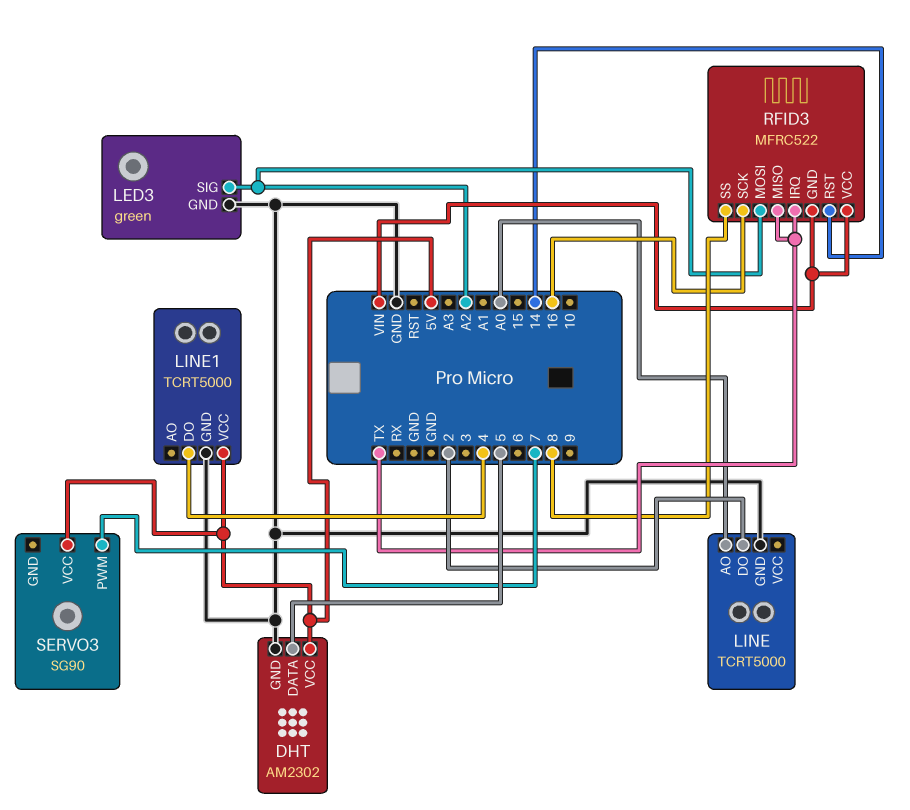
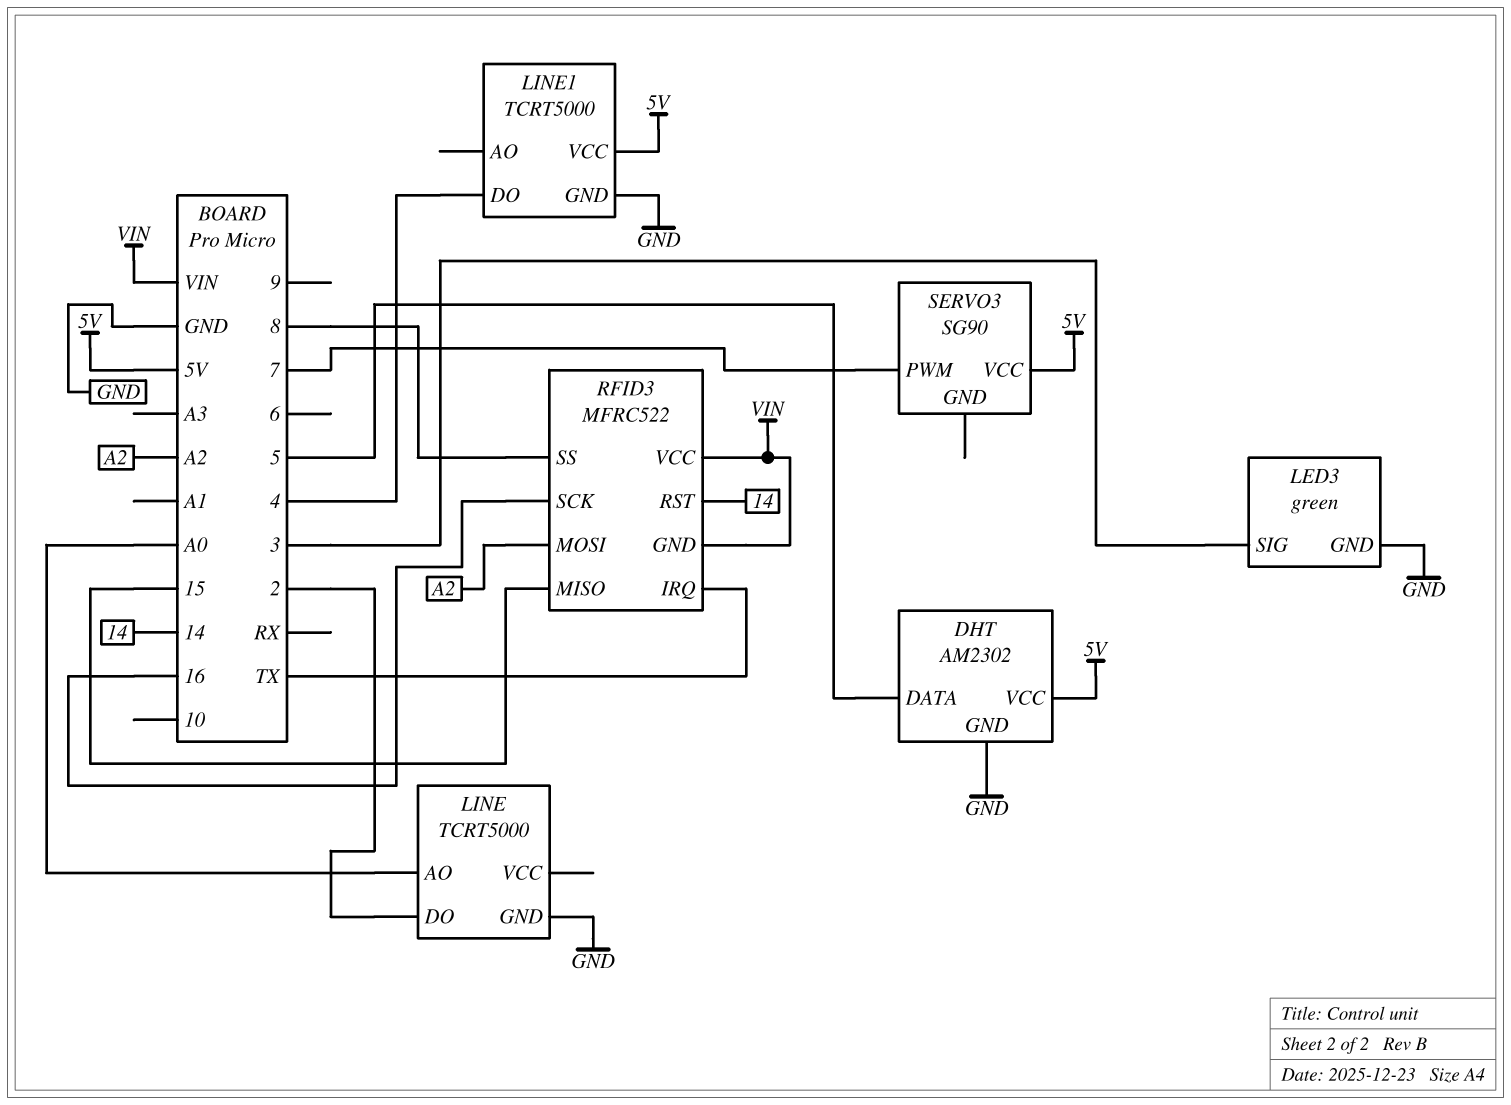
LED3 pin SIG: A2 -> 3
RFID3 pin MISO: TX -> 15

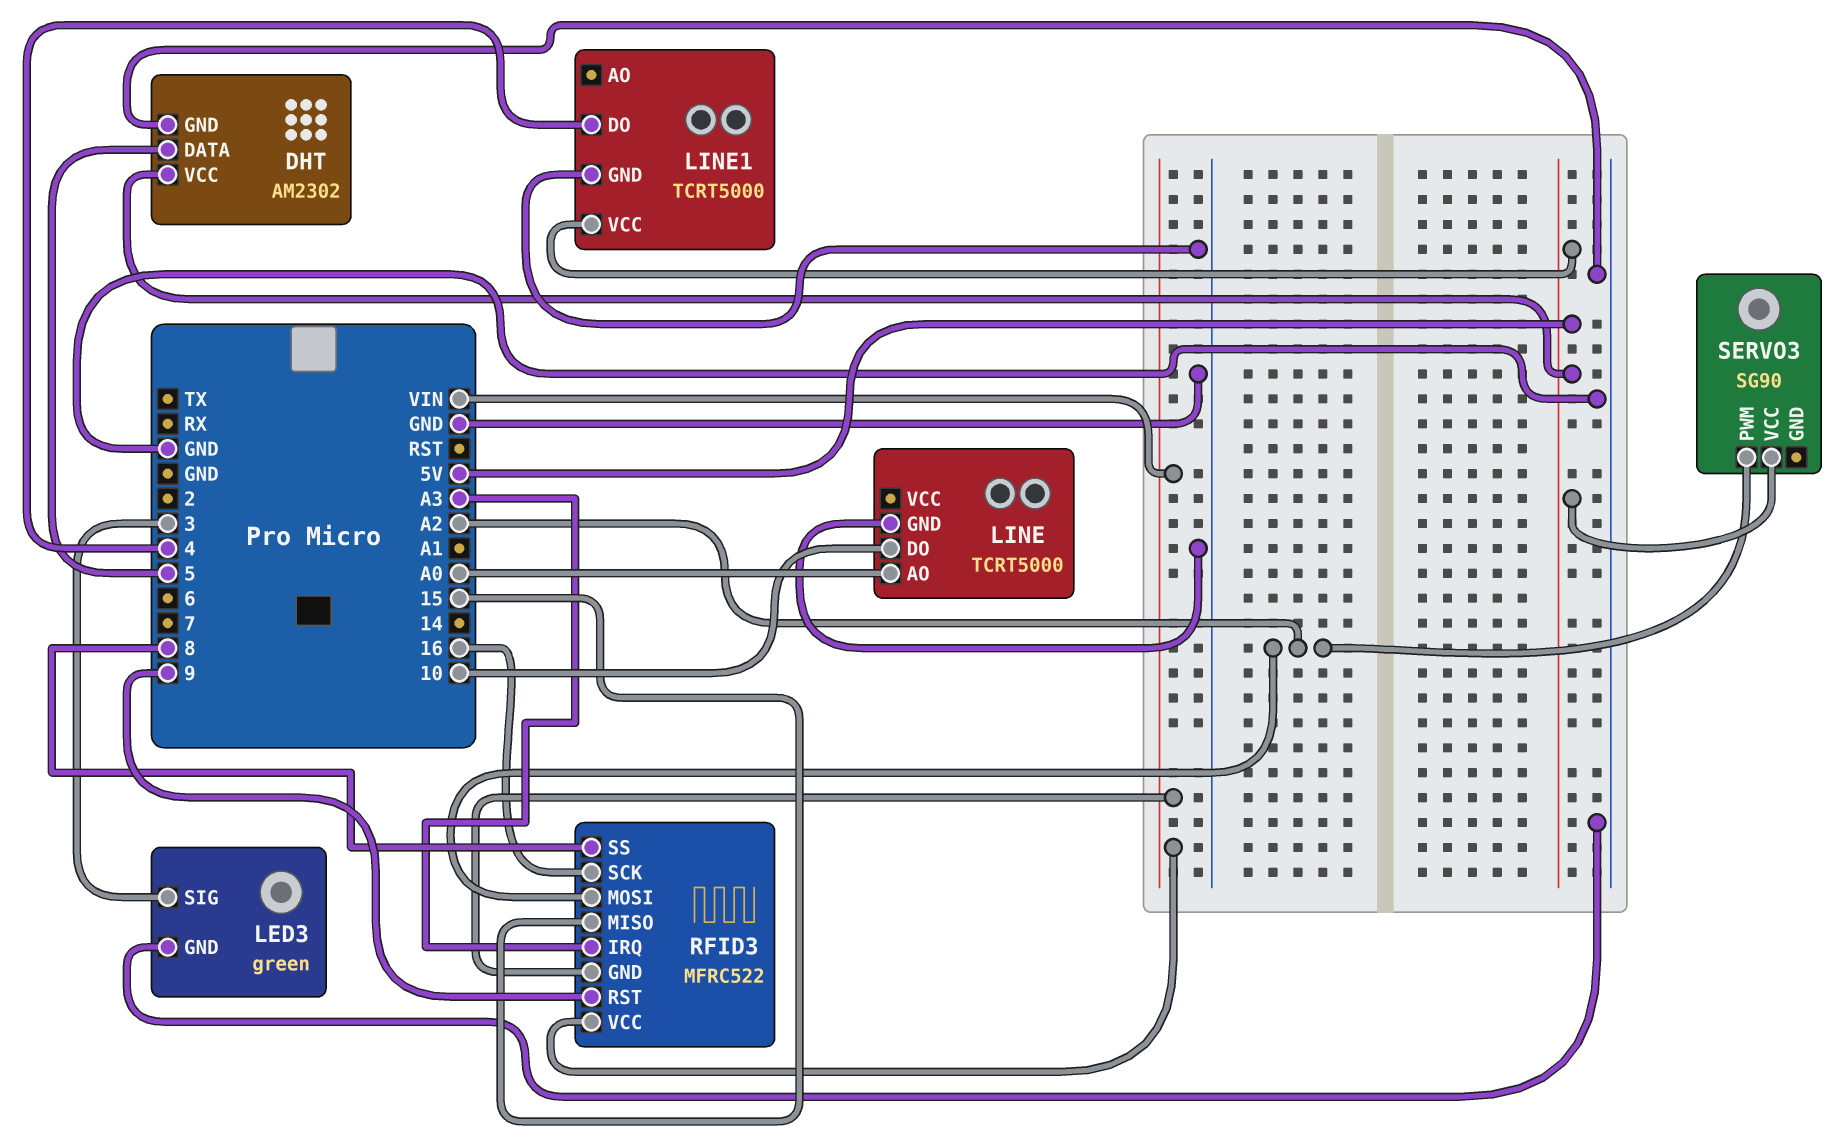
LINE pin DO: 2 -> 10
RFID3 pin IRQ: TX -> A3
RFID3 pin RST: 14 -> 9
SERVO3 pin PWM: 7 -> A2

